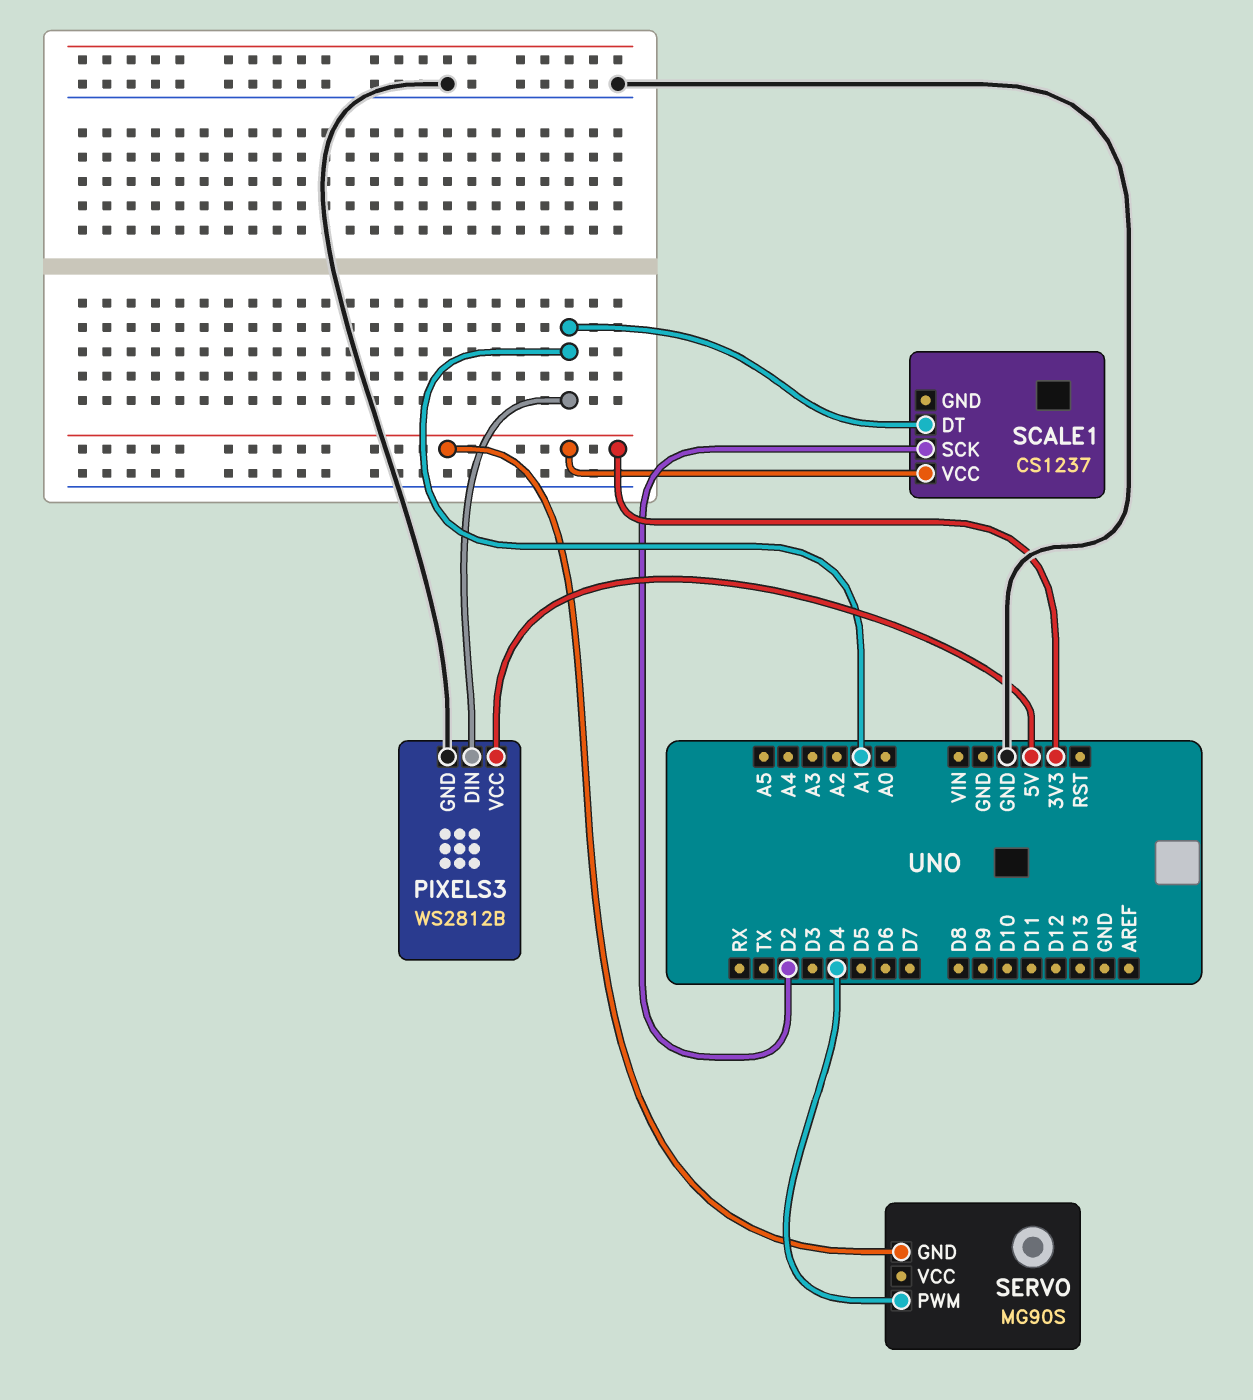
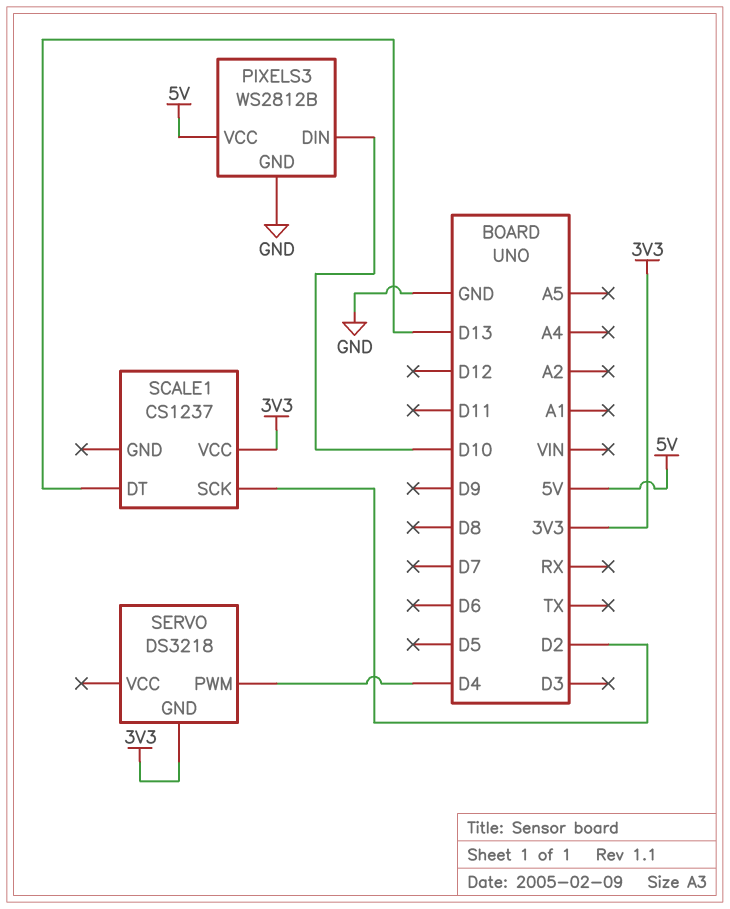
PIXELS3 pin DIN: A1 -> D10
SCALE1 pin DT: A1 -> D13
SERVO: MG90S -> DS3218

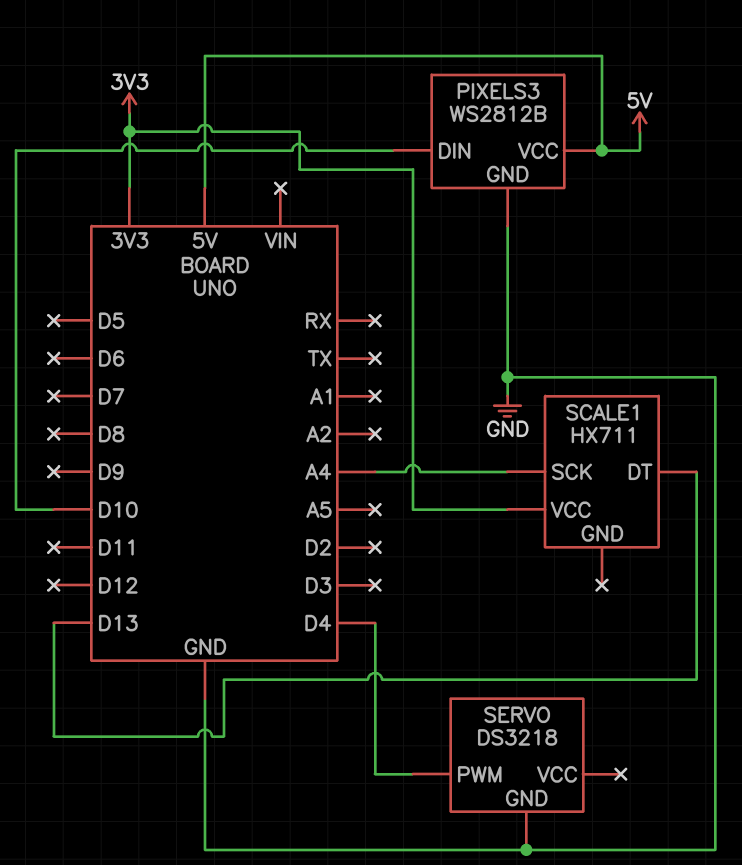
SCALE1: CS1237 -> HX711
SCALE1 pin SCK: D2 -> A4
SERVO pin GND: 3V3 -> GND

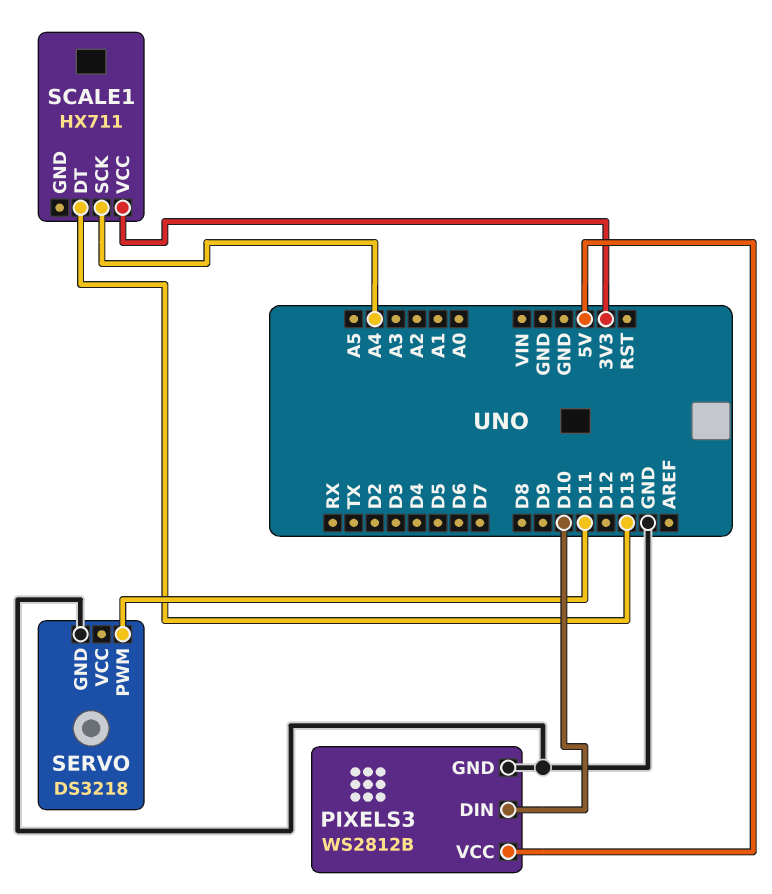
SERVO pin PWM: D4 -> D11

